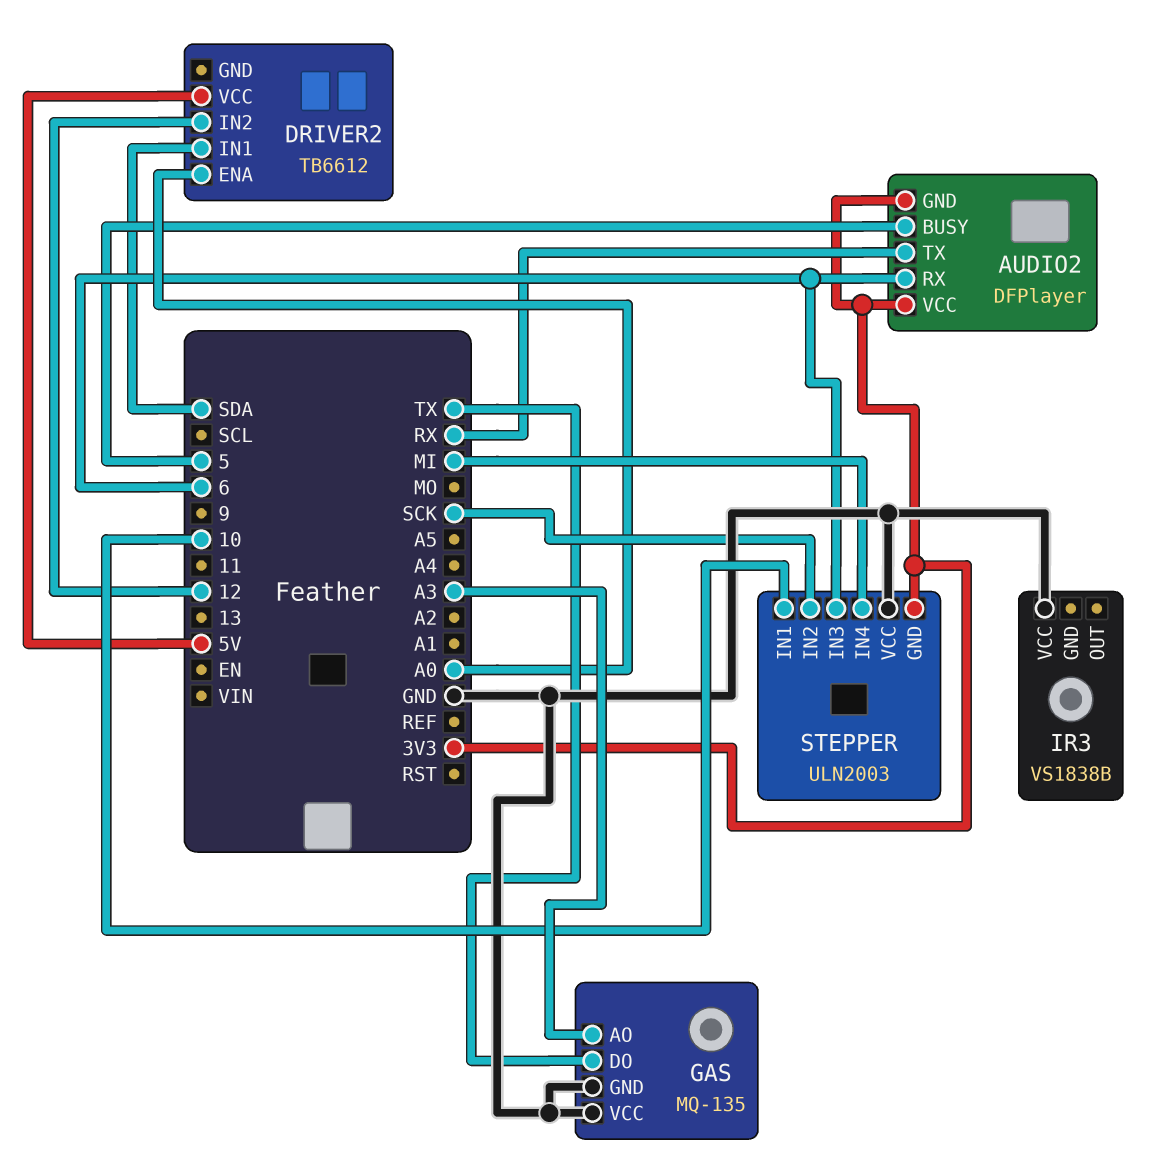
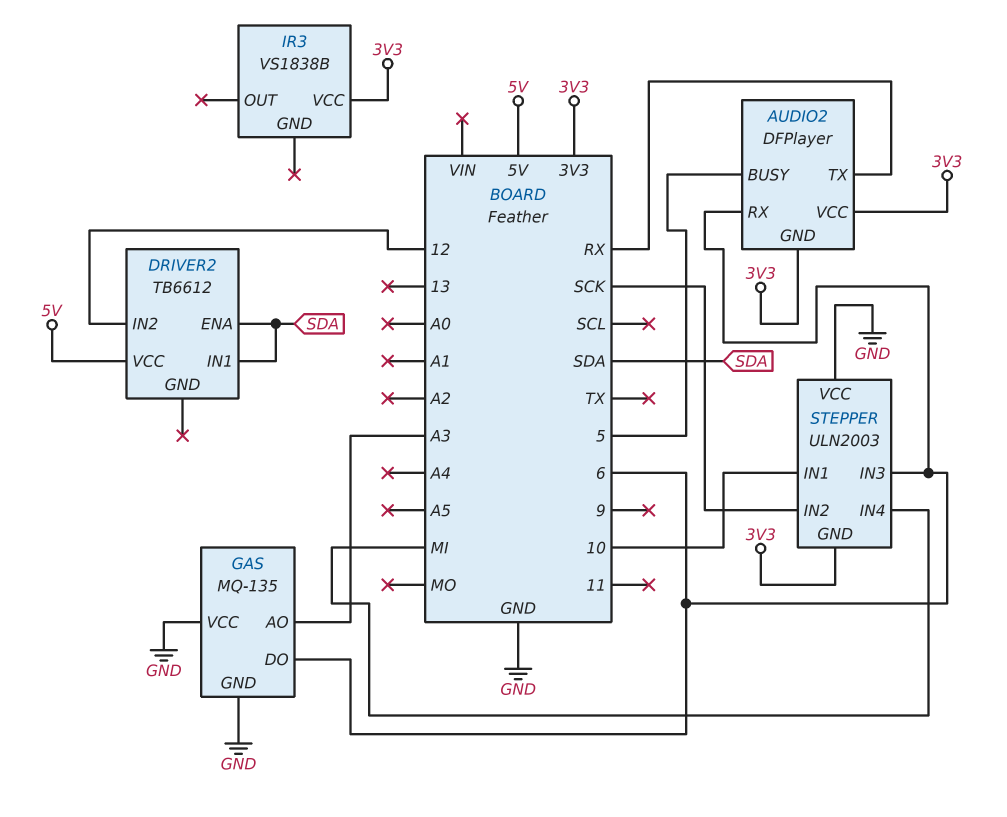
DRIVER2 pin ENA: A0 -> SDA
GAS pin DO: TX -> 6
IR3 pin VCC: GND -> 3V3

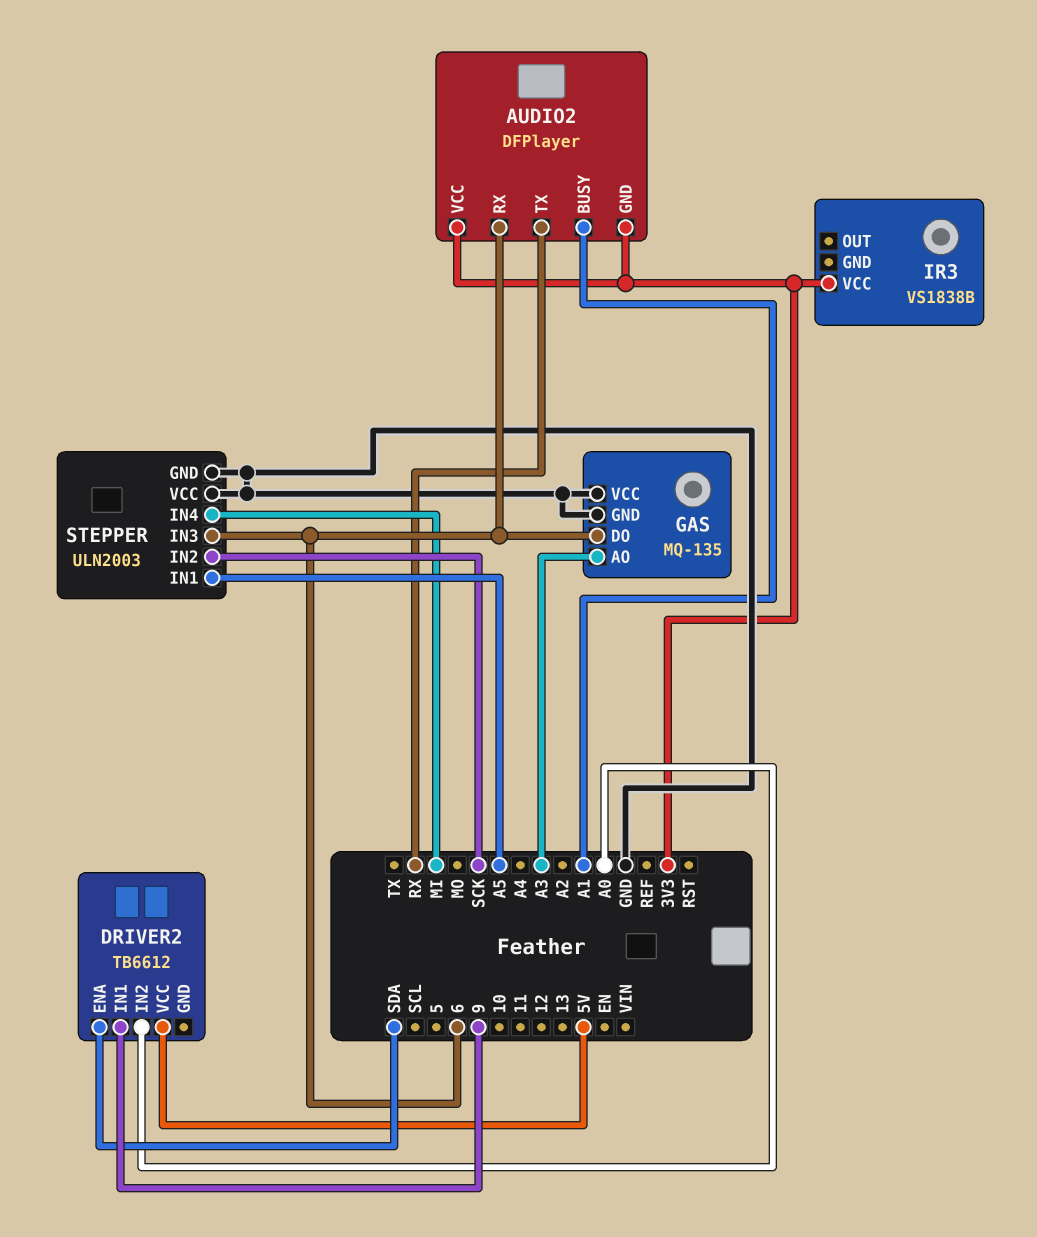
AUDIO2 pin BUSY: 5 -> A1
DRIVER2 pin IN1: SDA -> 9
DRIVER2 pin IN2: 12 -> A0
STEPPER pin GND: 3V3 -> GND
STEPPER pin IN1: 10 -> A5

